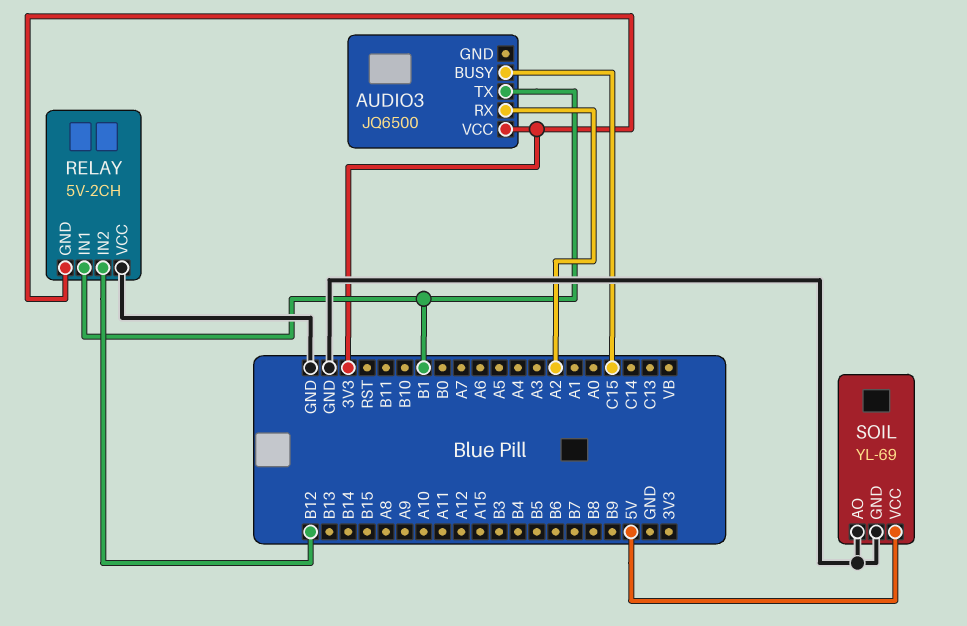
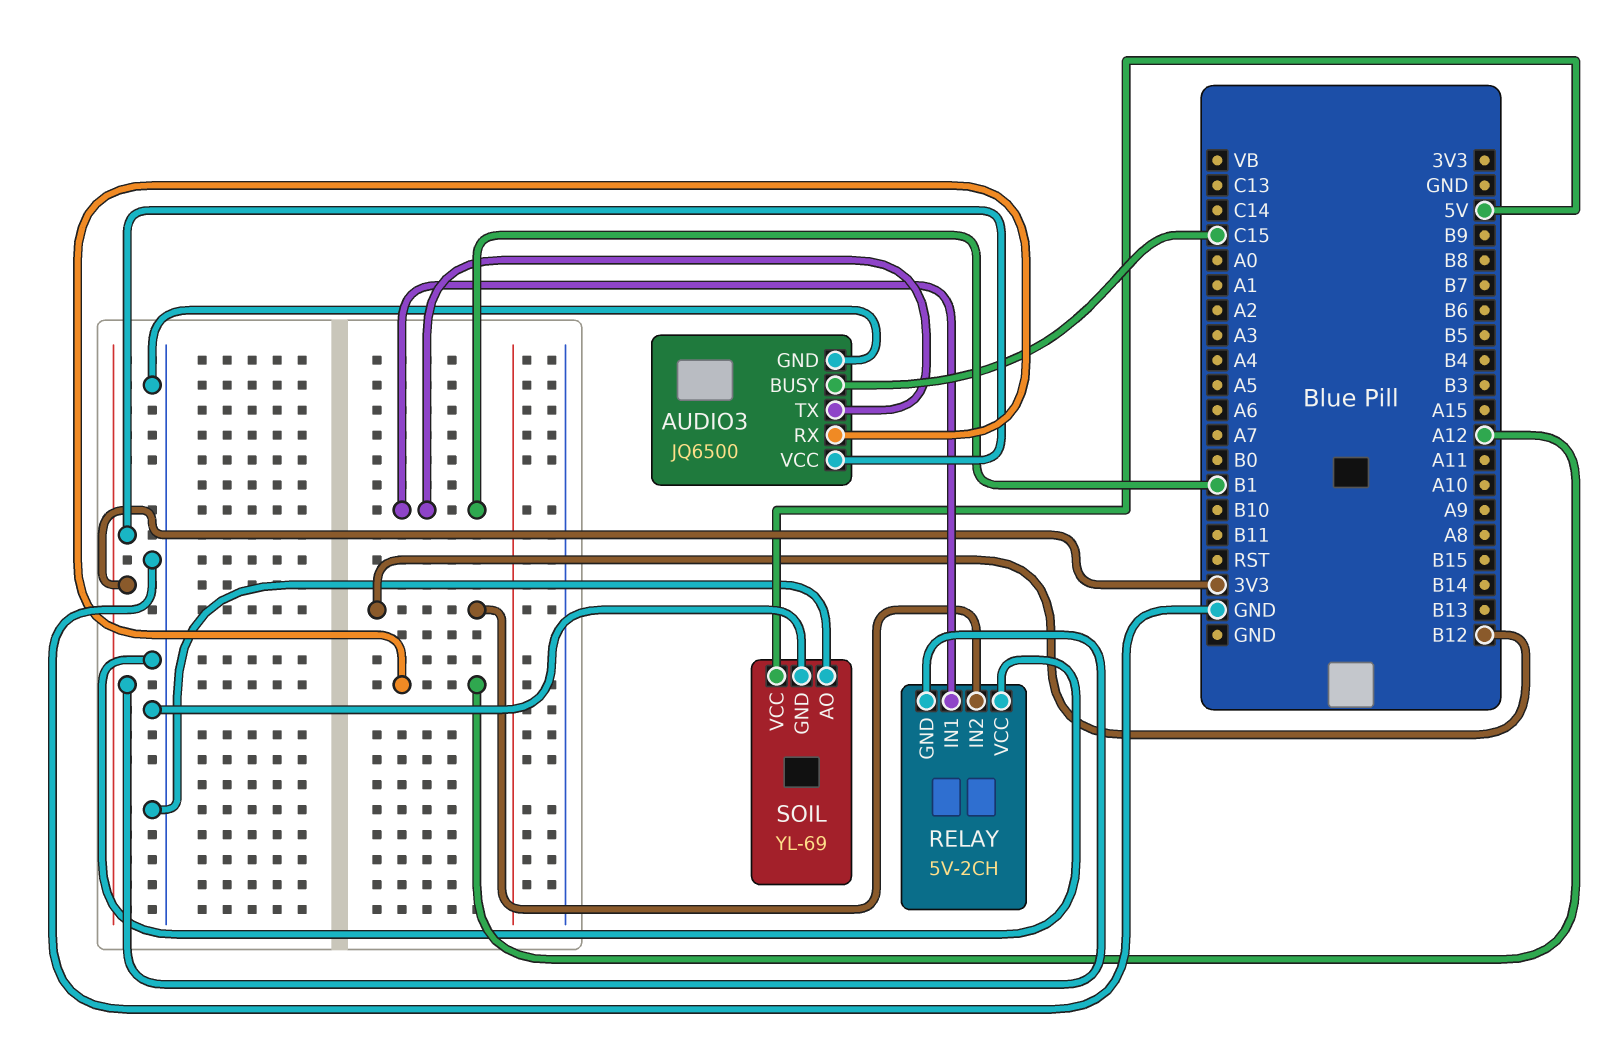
AUDIO3 pin GND: none -> GND
AUDIO3 pin RX: A2 -> A12

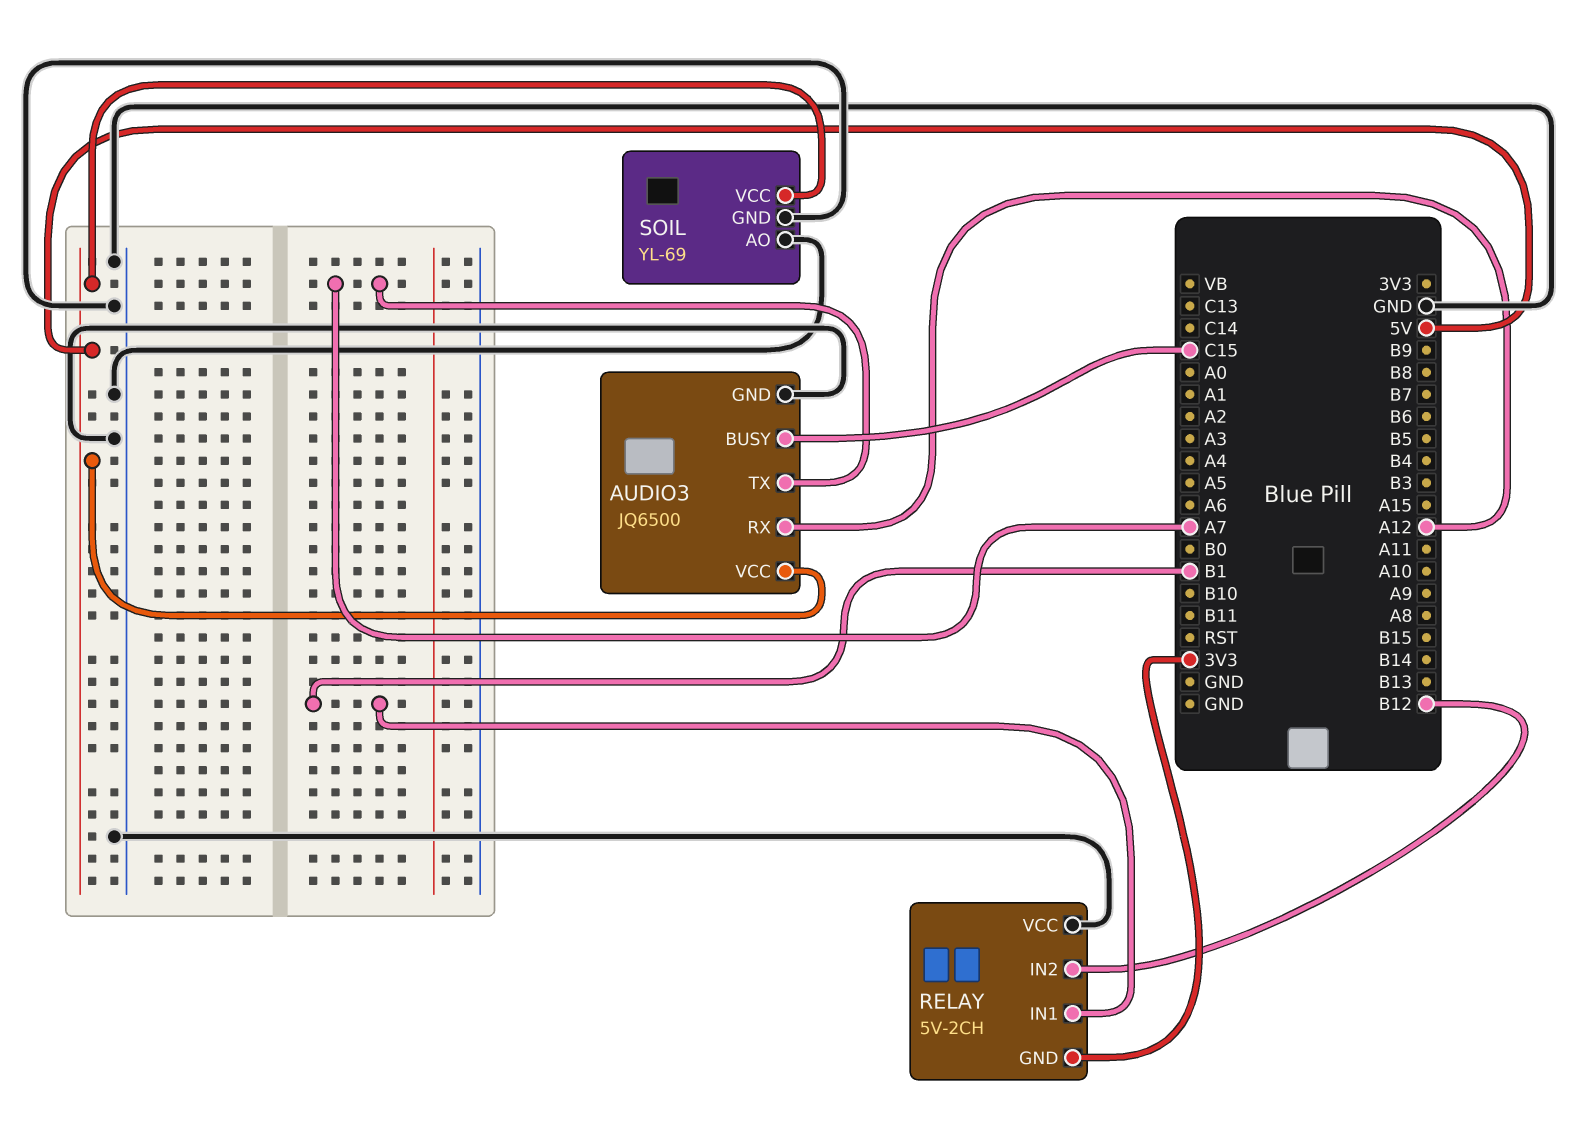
AUDIO3 pin TX: B1 -> A7
AUDIO3 pin VCC: 3V3 -> 5V

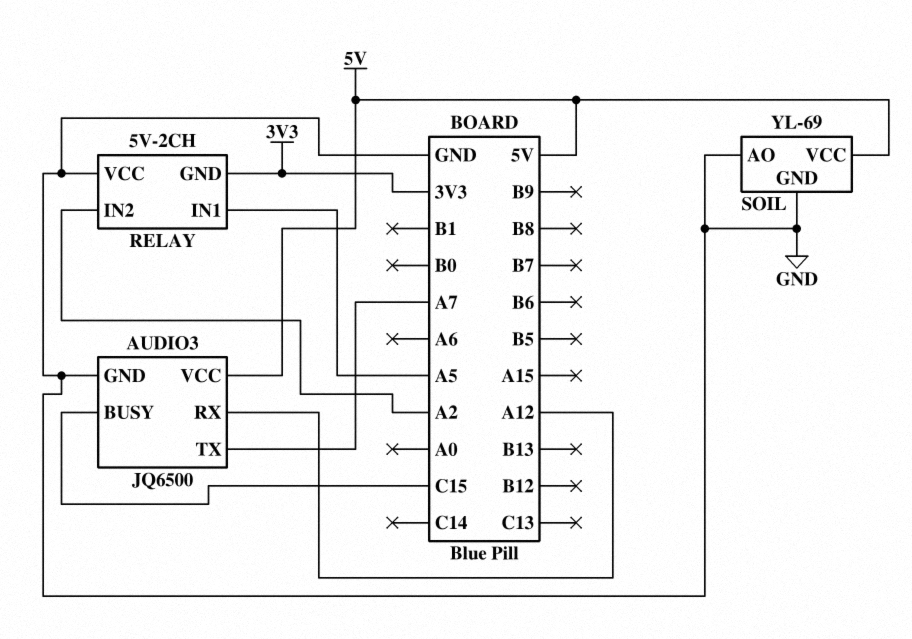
RELAY pin IN1: B1 -> A5
RELAY pin IN2: B12 -> A2

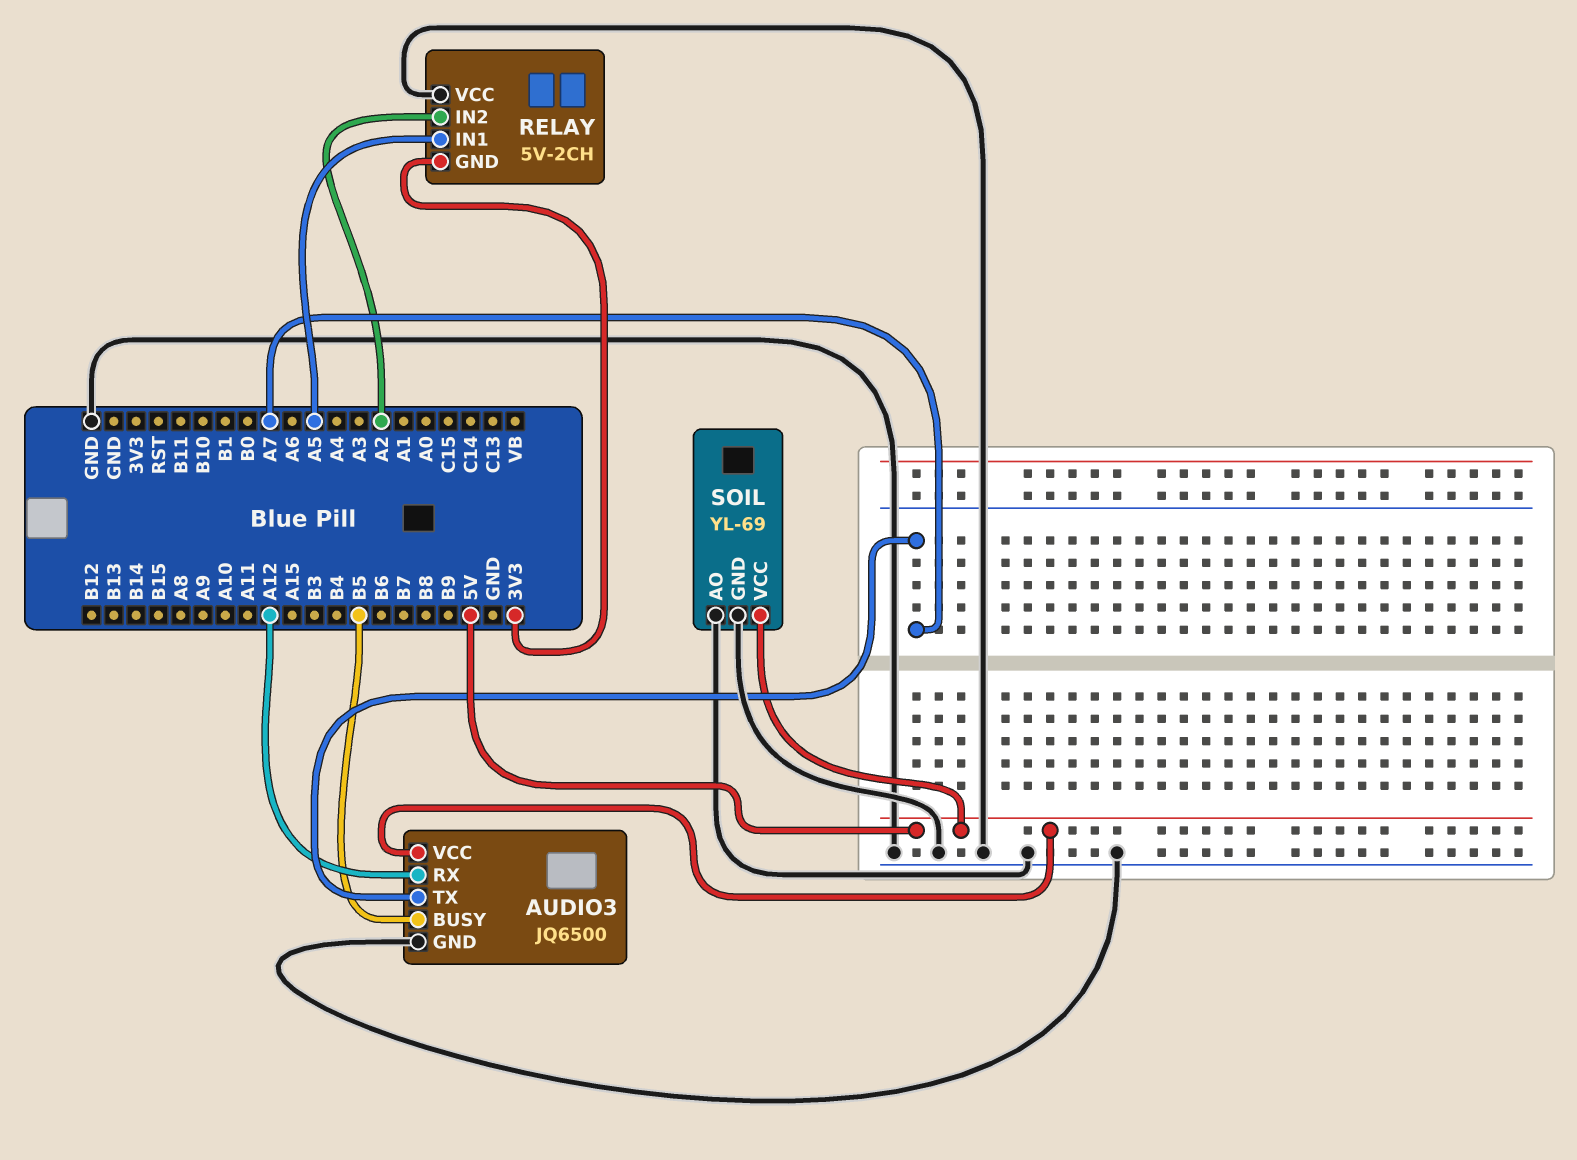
AUDIO3 pin BUSY: C15 -> B5

